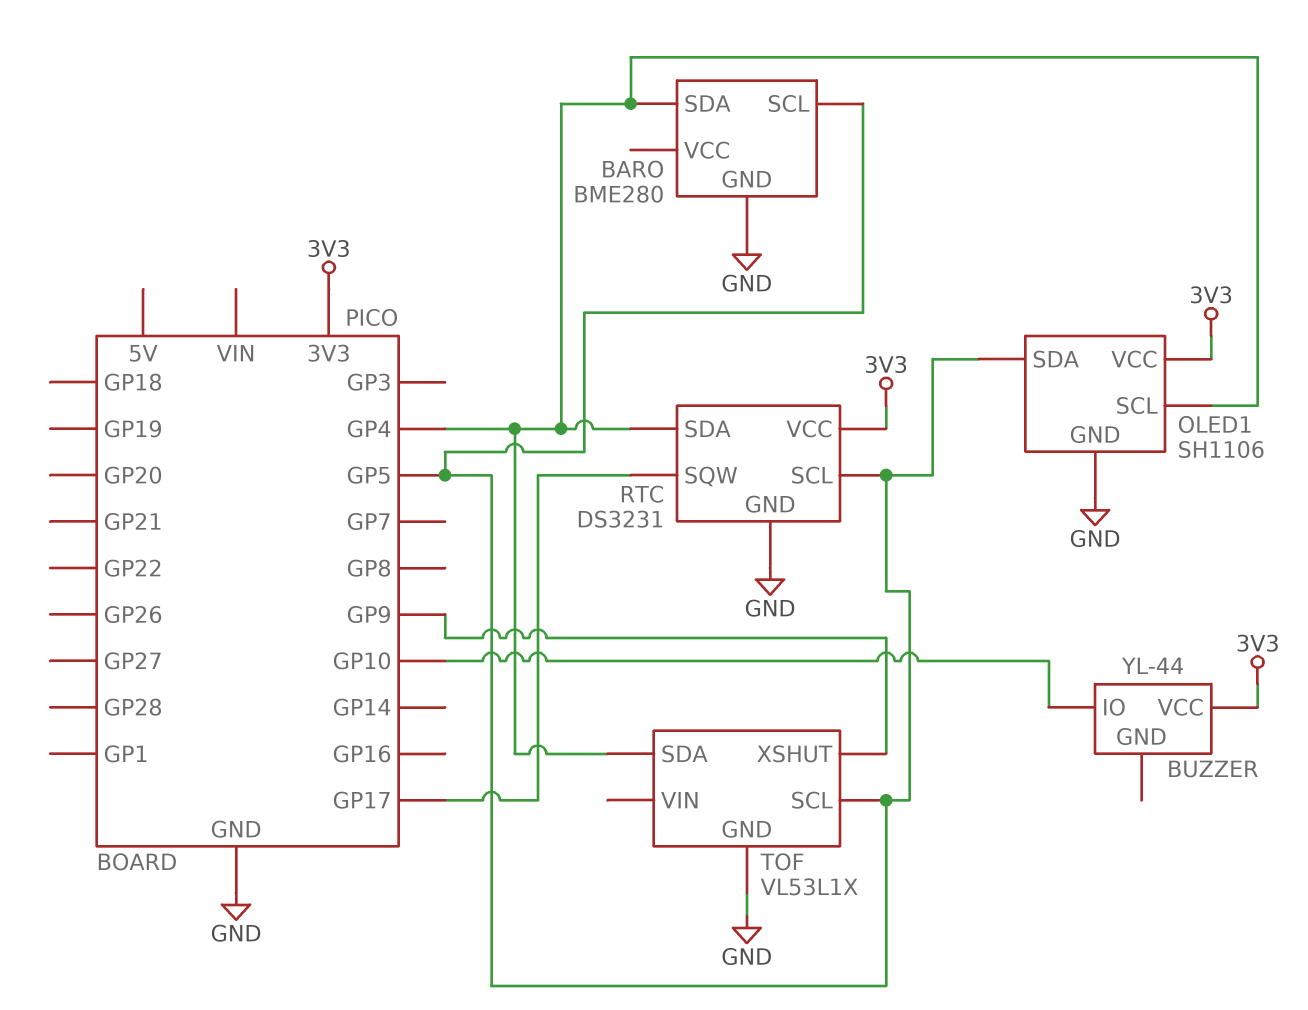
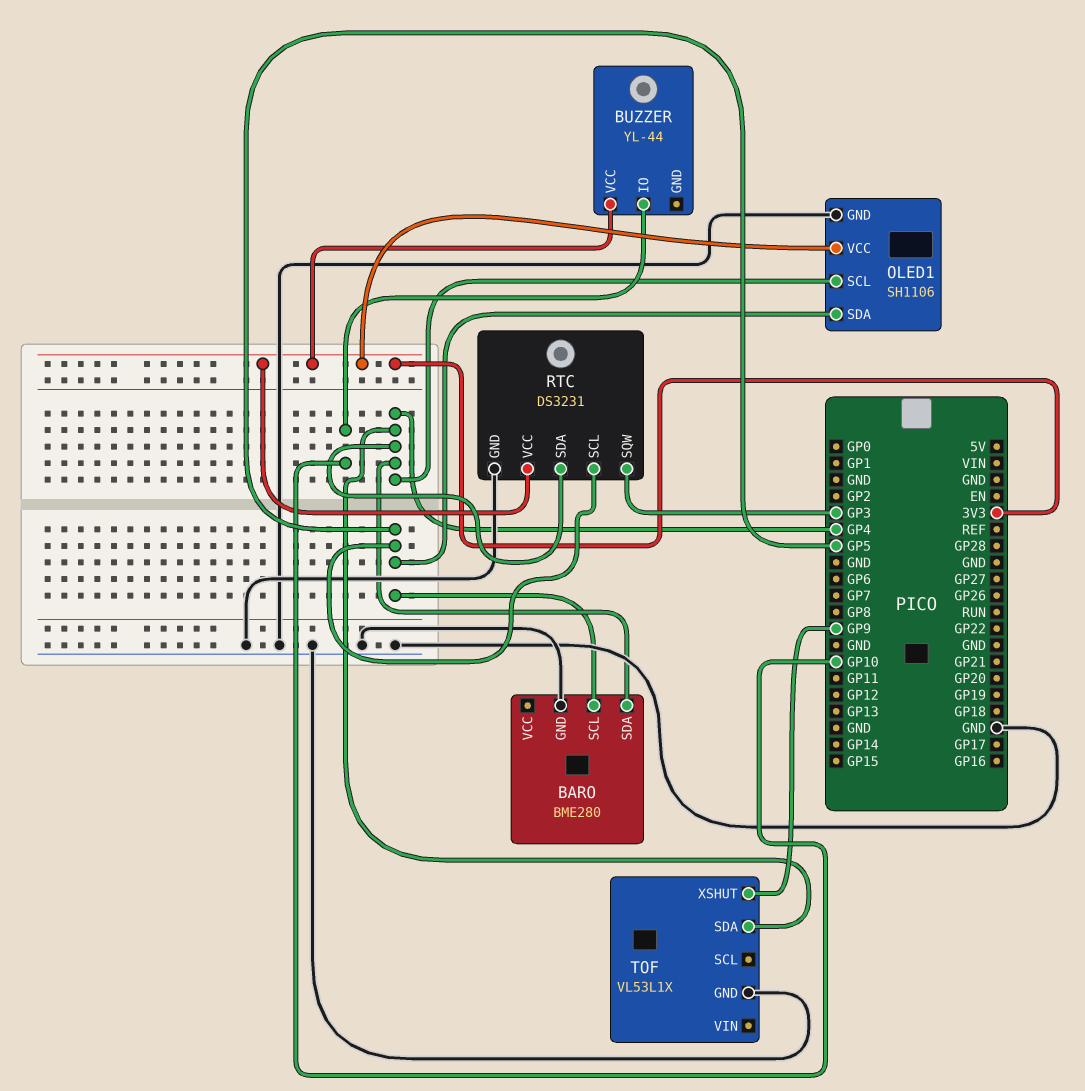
RTC pin SQW: GP17 -> GP3
TOF pin SCL: GP5 -> none

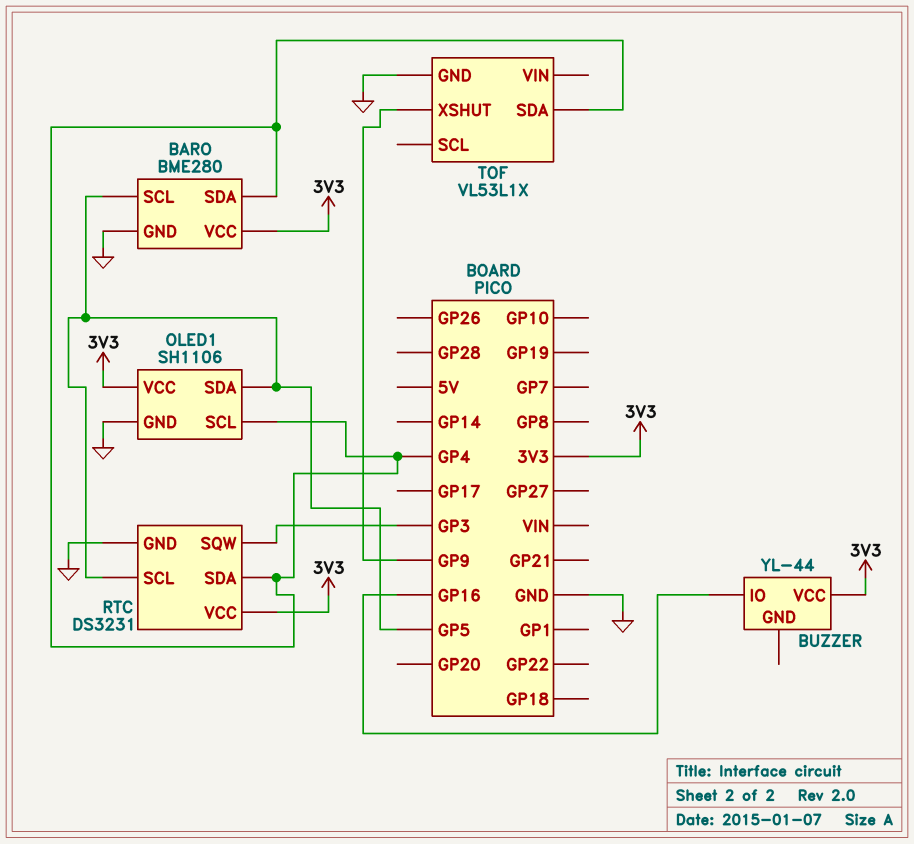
BARO pin VCC: none -> 3V3
BUZZER pin IO: GP10 -> GP16

